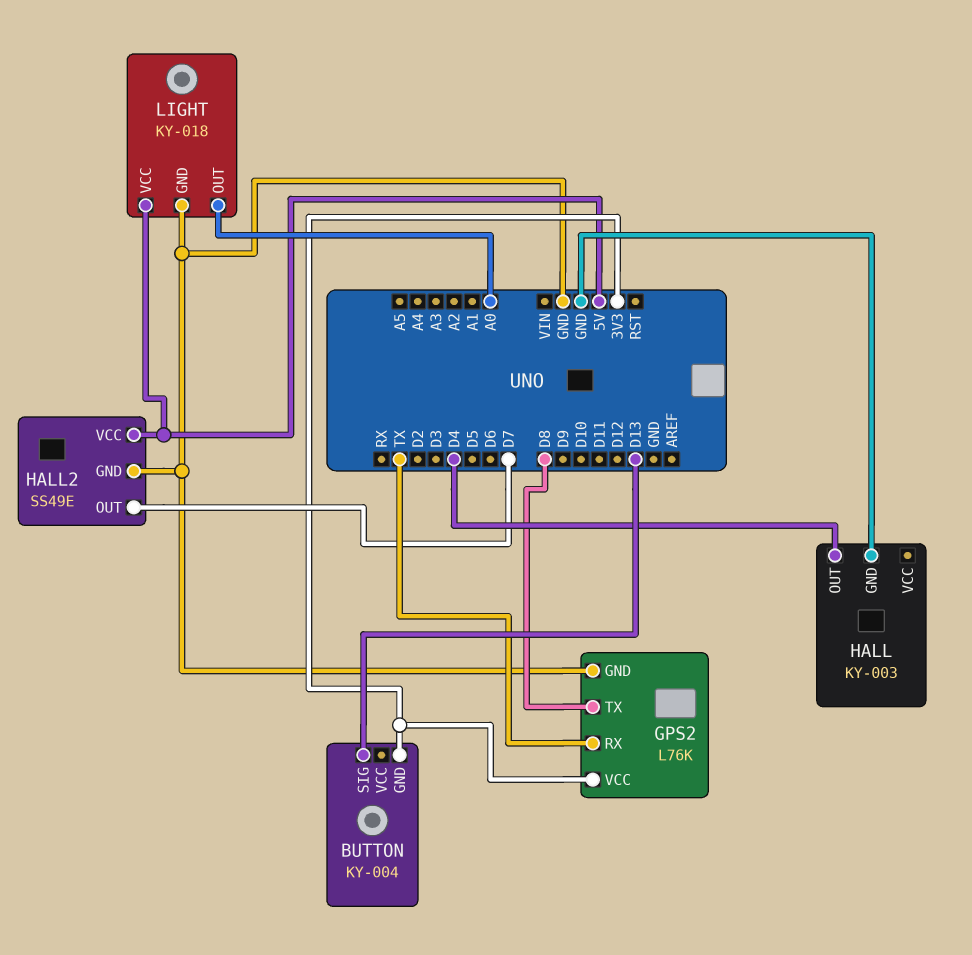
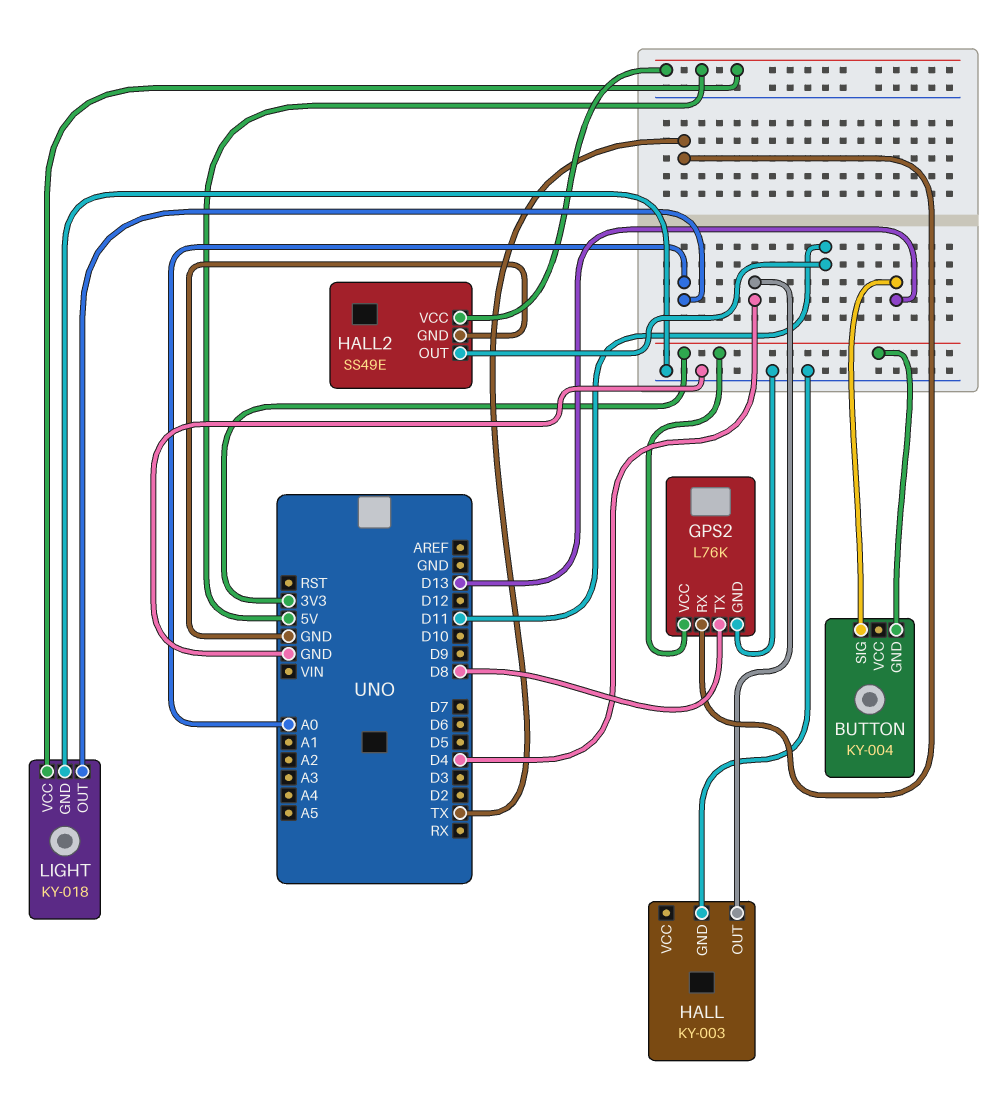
HALL2 pin OUT: D7 -> D11

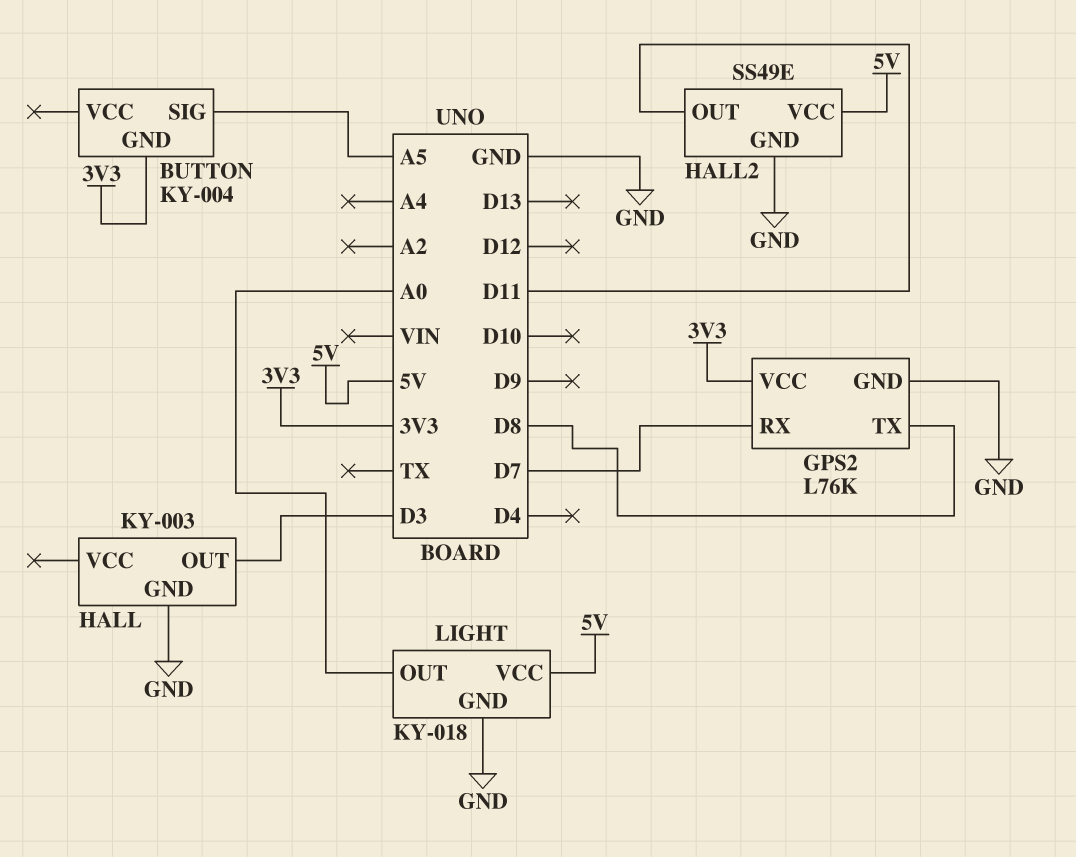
BUTTON pin SIG: D13 -> A5
GPS2 pin RX: TX -> D7
HALL pin OUT: D4 -> D3

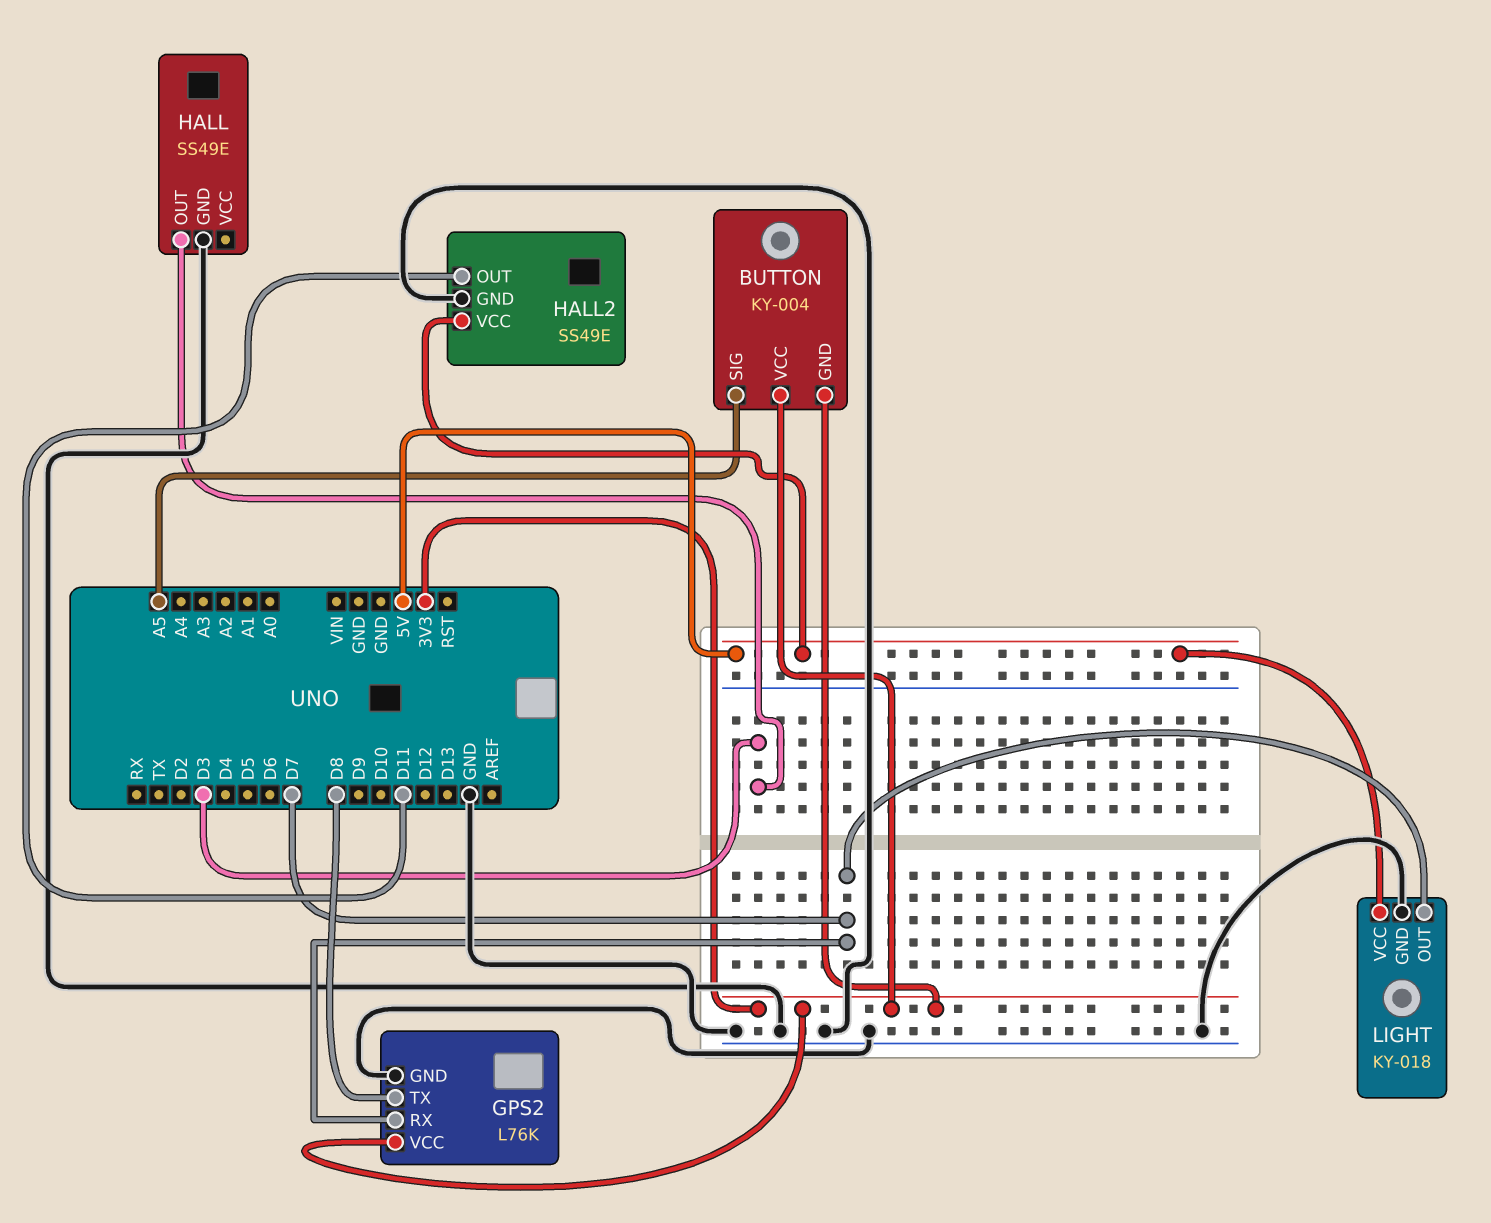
BUTTON pin VCC: none -> 3V3
HALL: KY-003 -> SS49E
LIGHT pin OUT: A0 -> D7

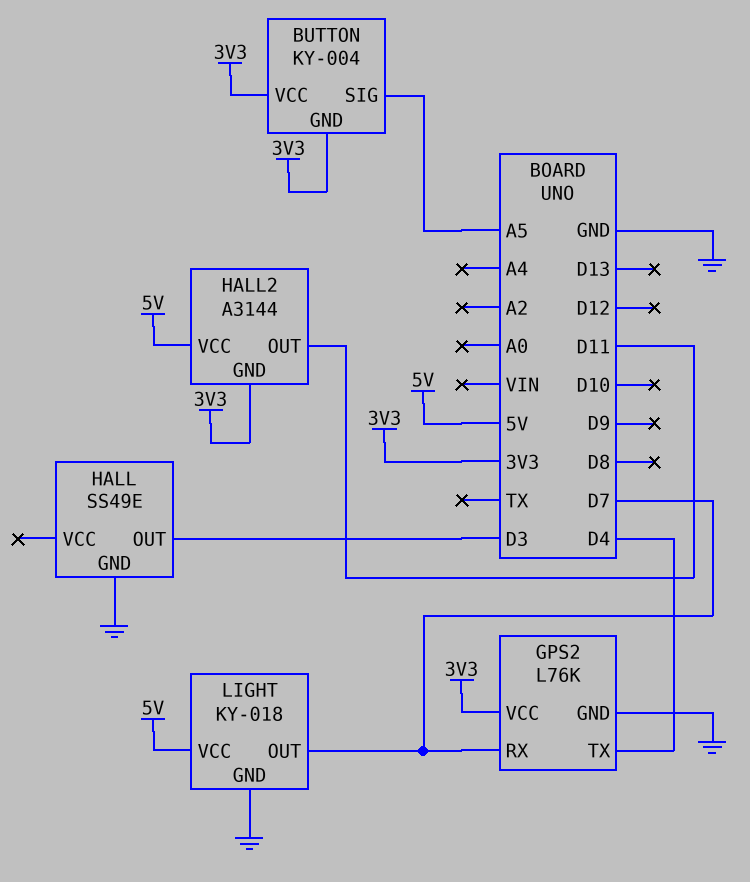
GPS2 pin TX: D8 -> D4
HALL2: SS49E -> A3144
HALL2 pin GND: GND -> 3V3

